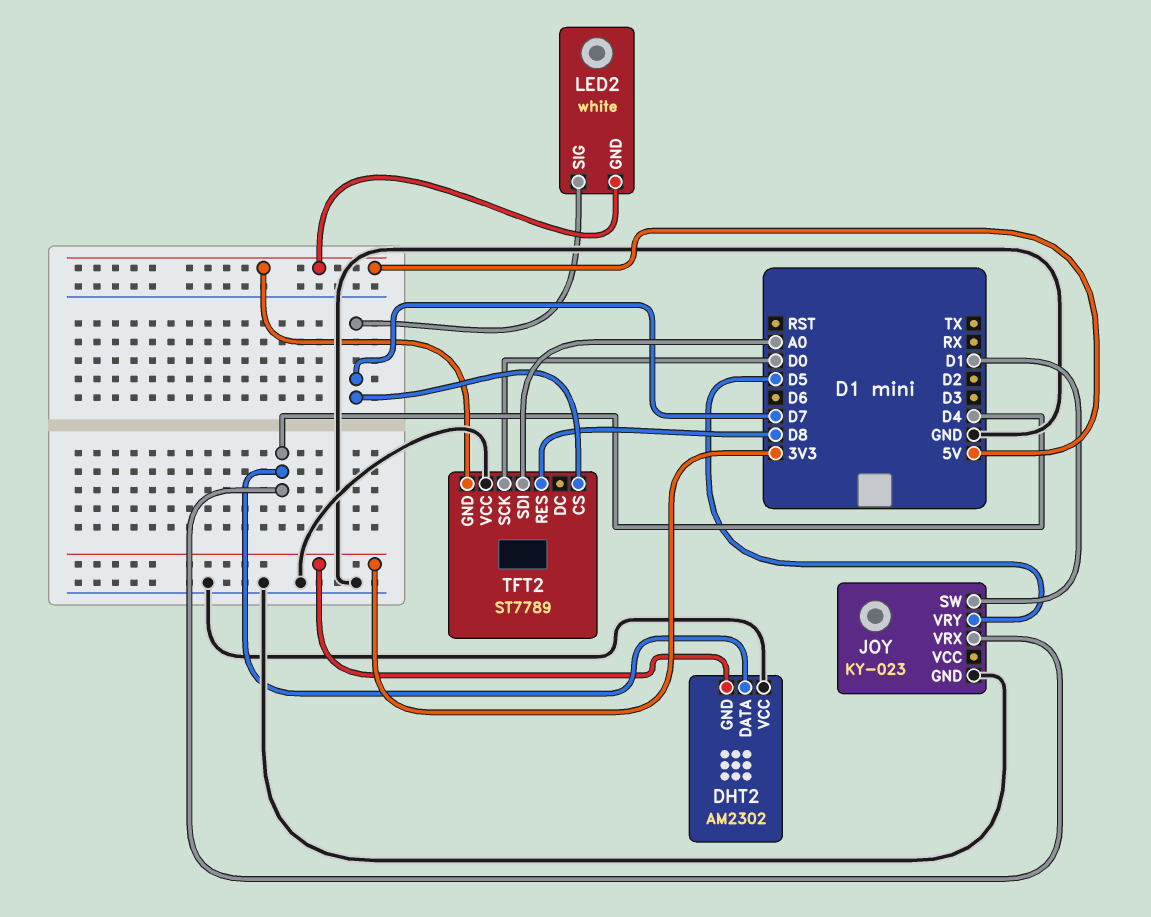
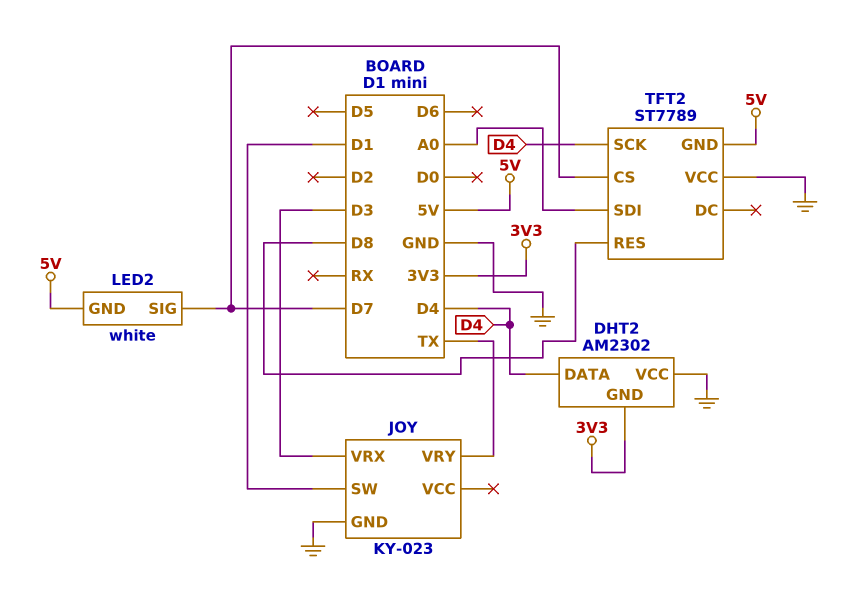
JOY pin VRX: D4 -> D3
JOY pin VRY: D5 -> TX
TFT2 pin SCK: D0 -> D4

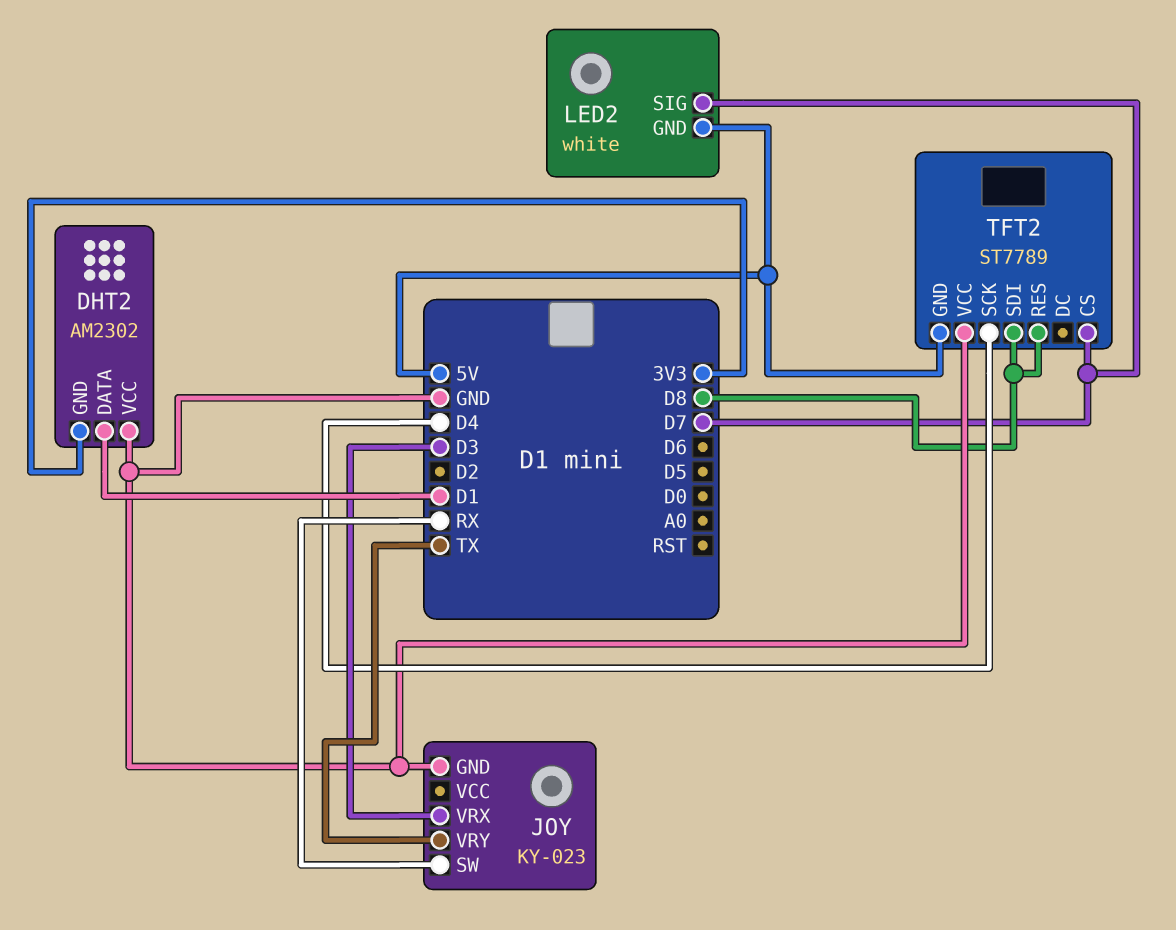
DHT2 pin DATA: D4 -> D1
JOY pin SW: D1 -> RX
TFT2 pin SDI: A0 -> D8

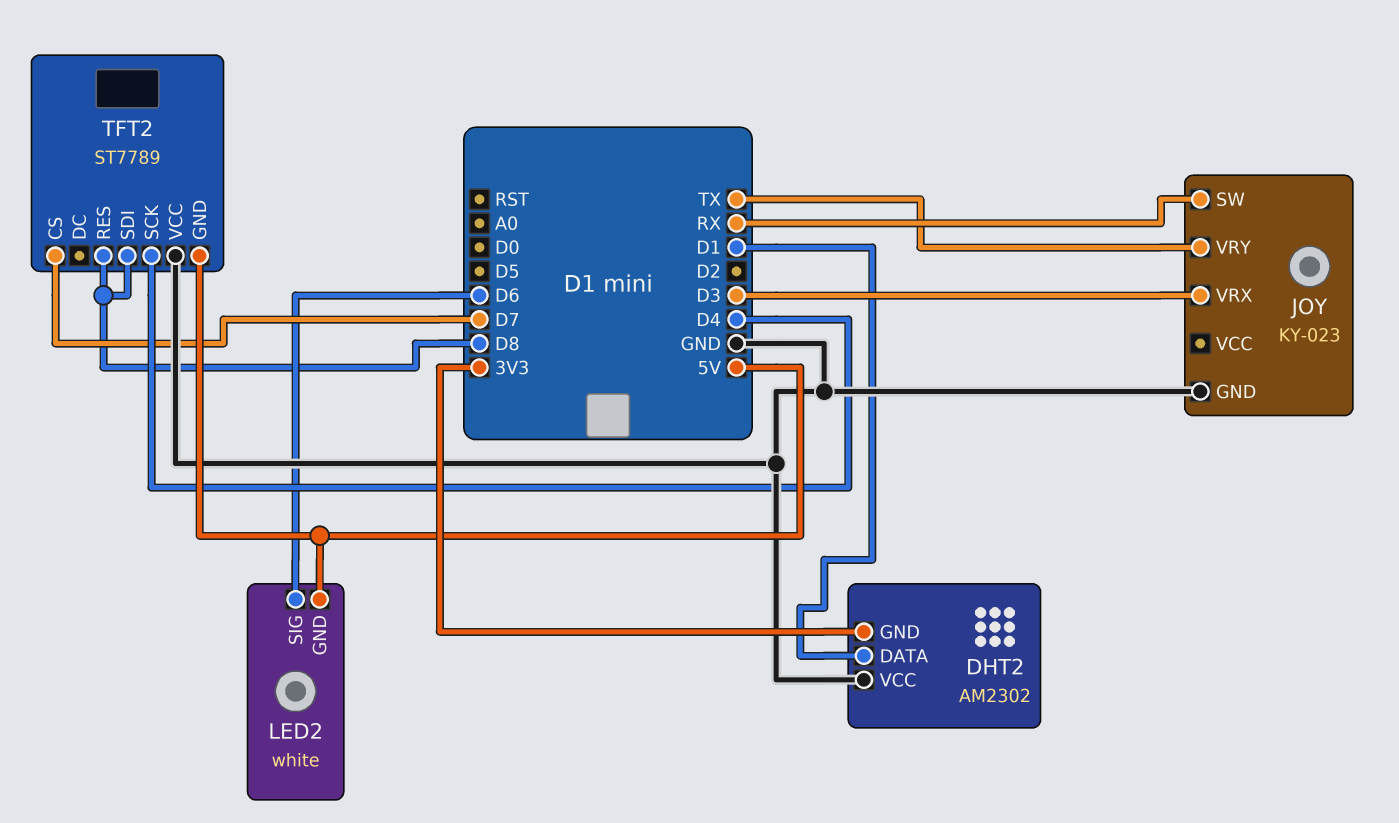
LED2 pin SIG: D7 -> D6

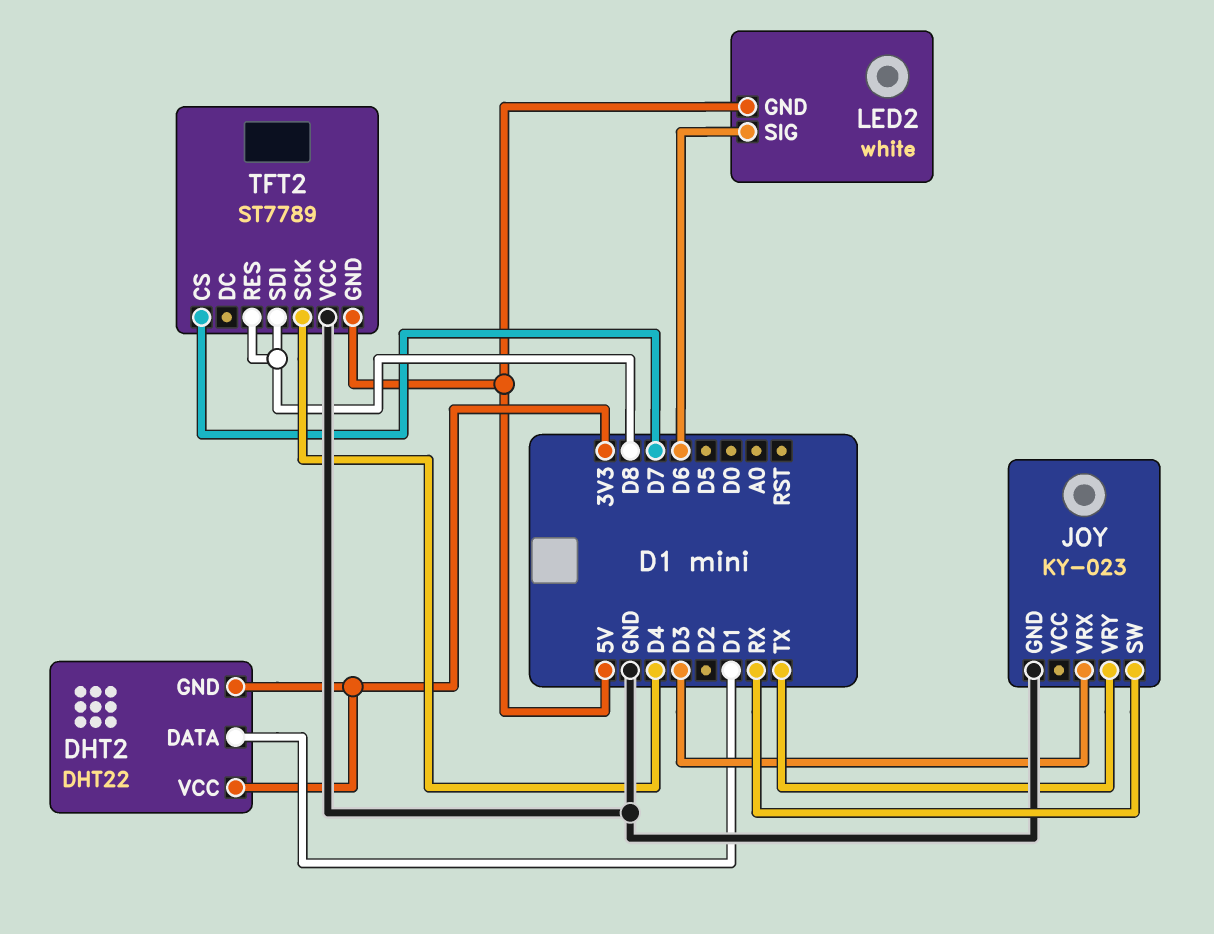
DHT2: AM2302 -> DHT22
DHT2 pin VCC: GND -> 3V3

